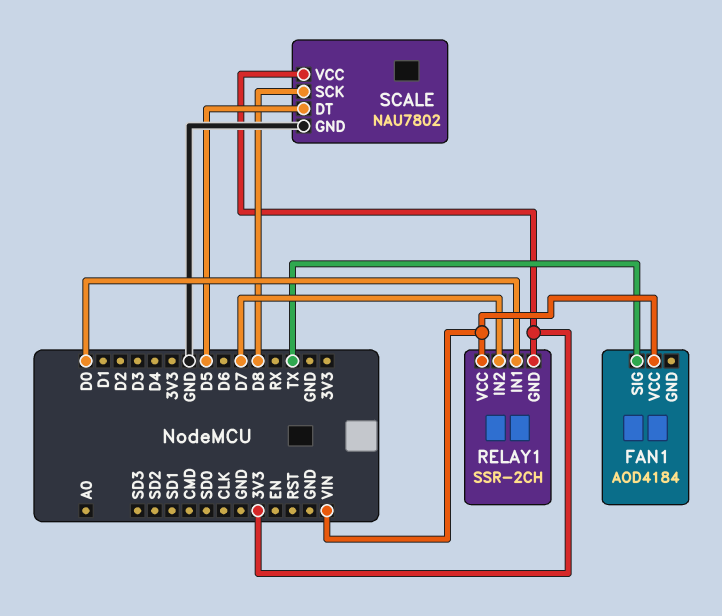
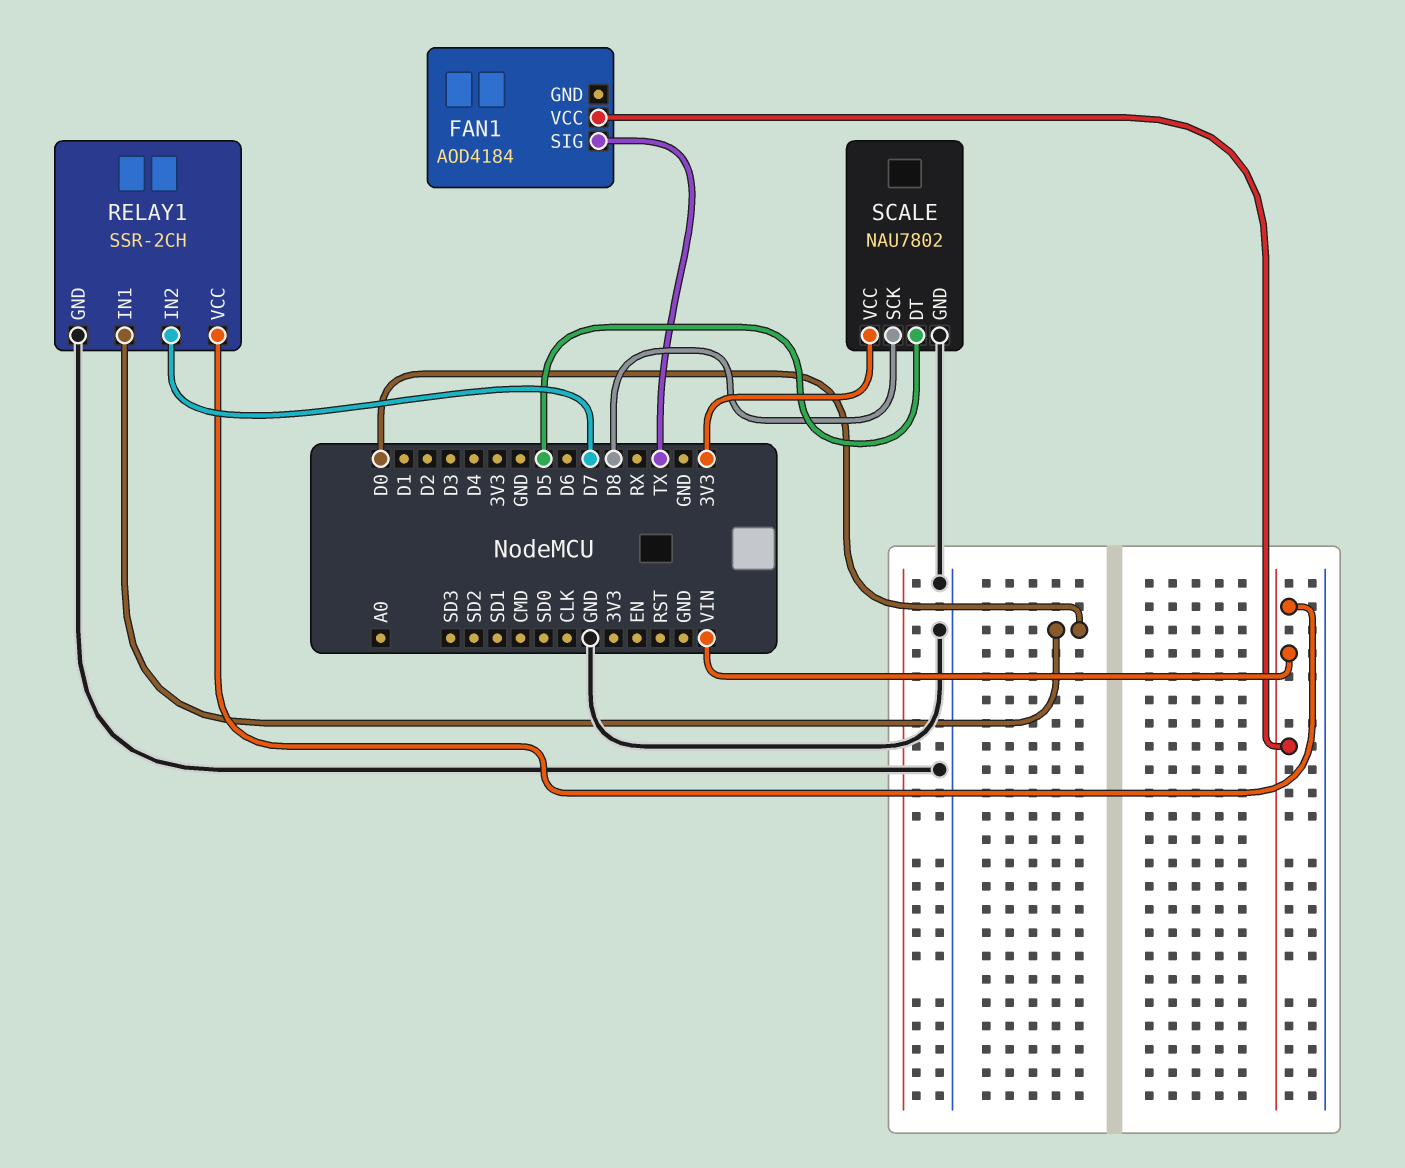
RELAY1 pin GND: 3V3 -> GND

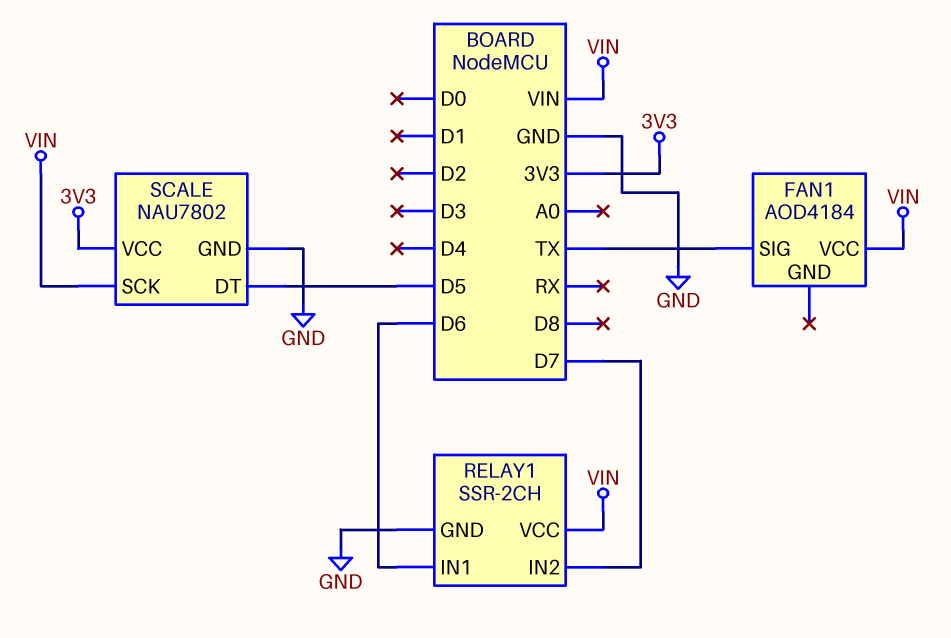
RELAY1 pin IN1: D0 -> D6
SCALE pin SCK: D8 -> VIN

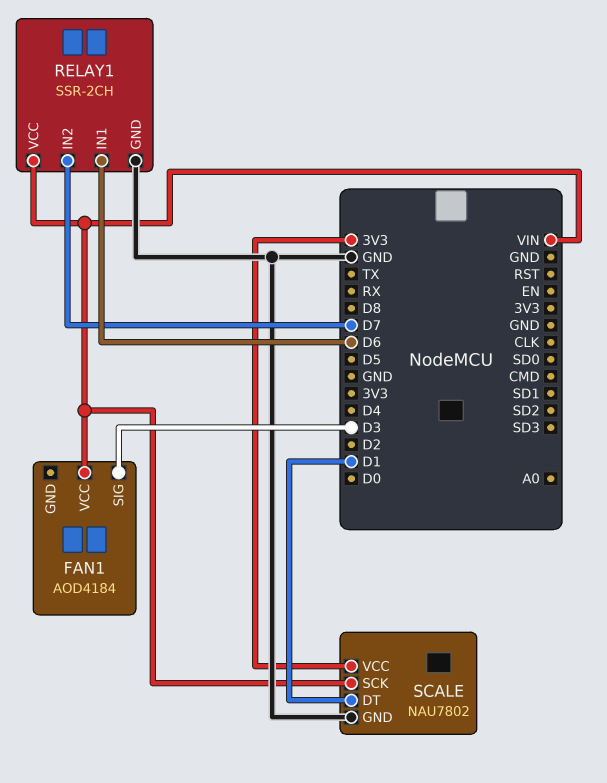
FAN1 pin SIG: TX -> D3
SCALE pin DT: D5 -> D1

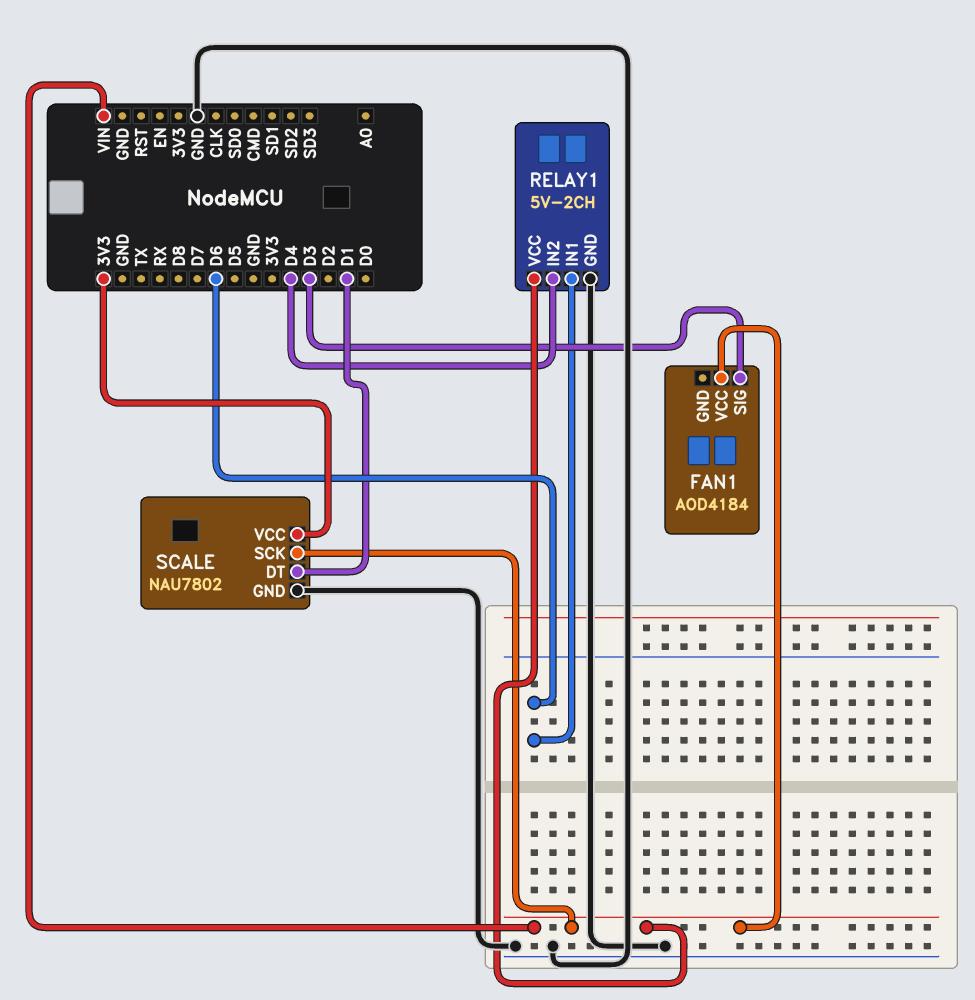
RELAY1: SSR-2CH -> 5V-2CH
RELAY1 pin IN2: D7 -> D4

